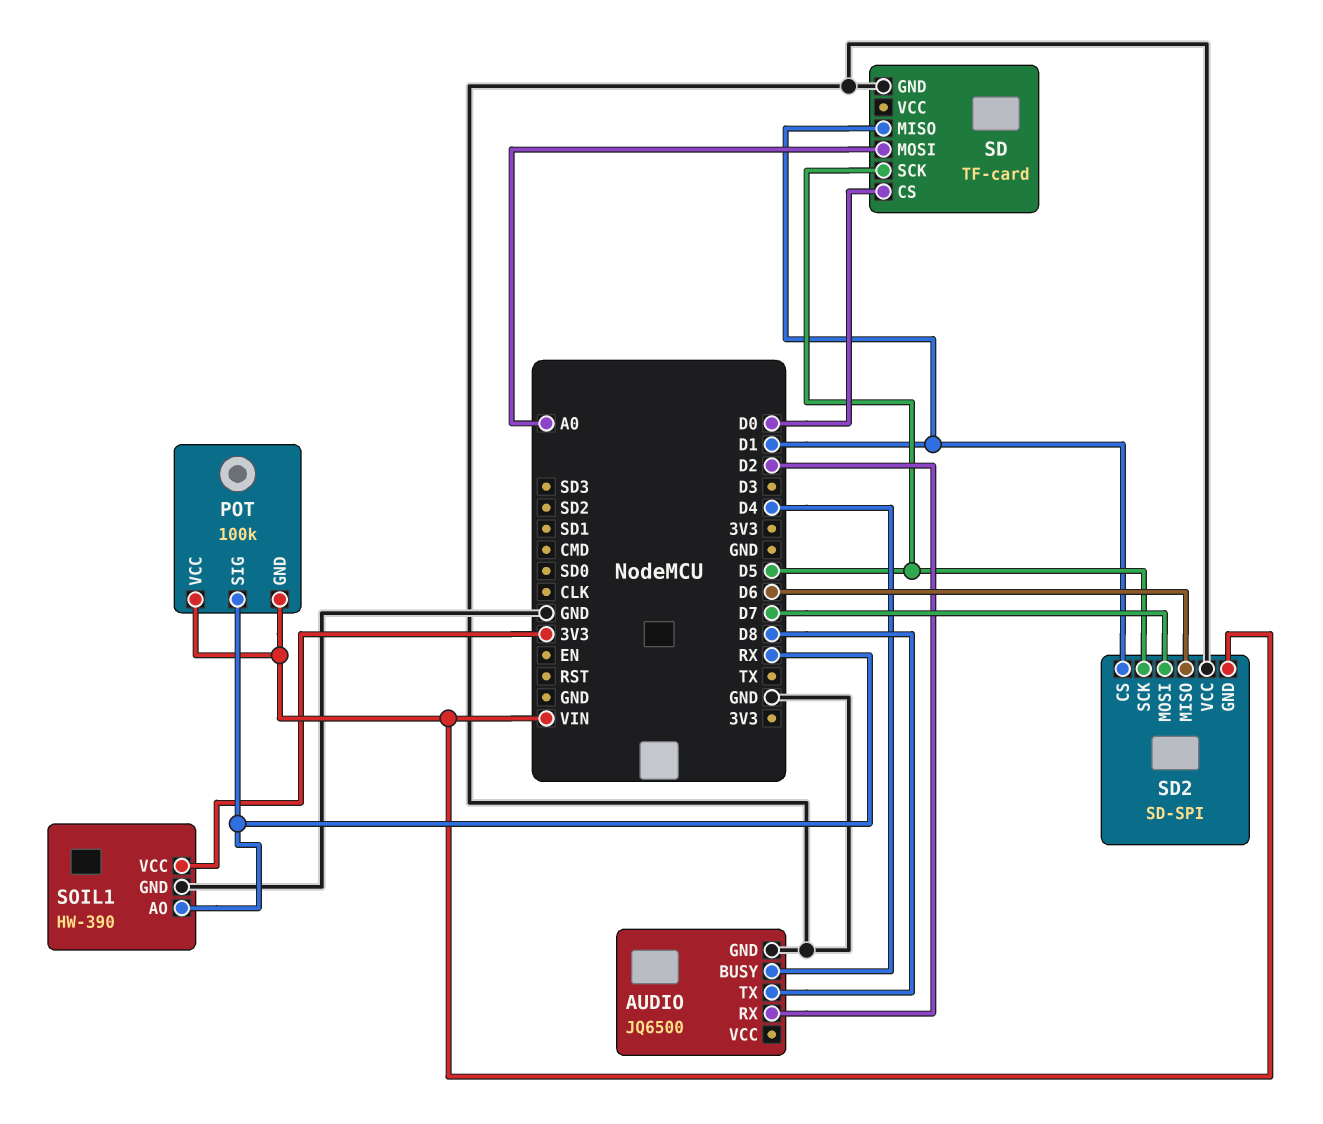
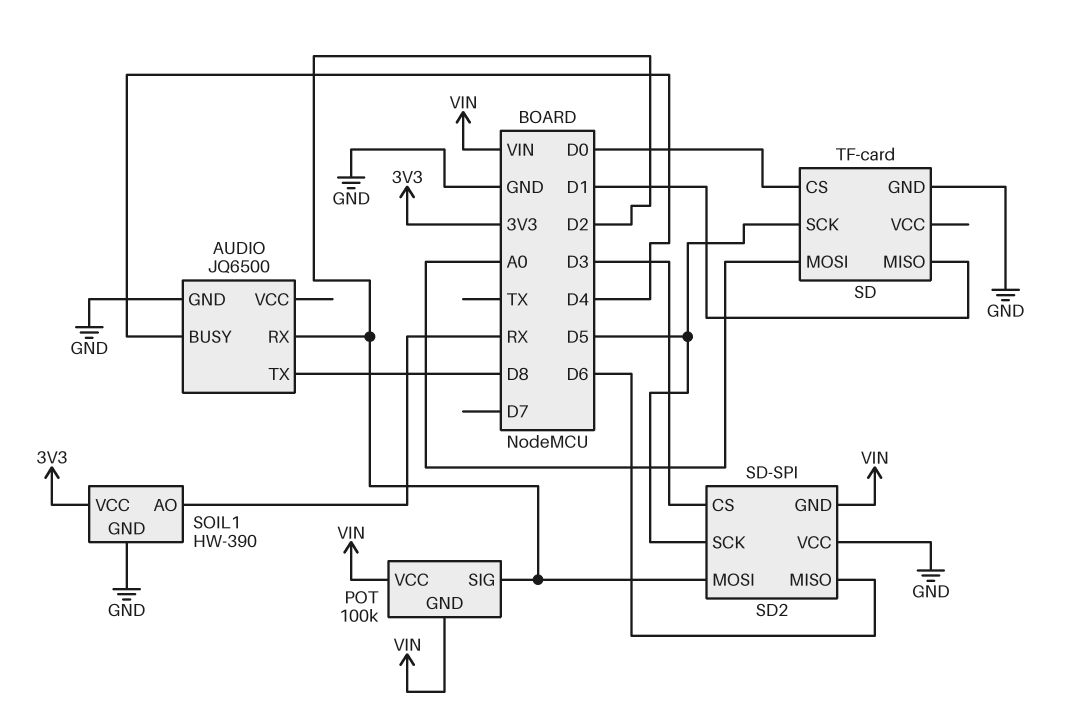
POT pin SIG: RX -> D2
SD2 pin CS: D1 -> D3
SD2 pin MOSI: D7 -> D2

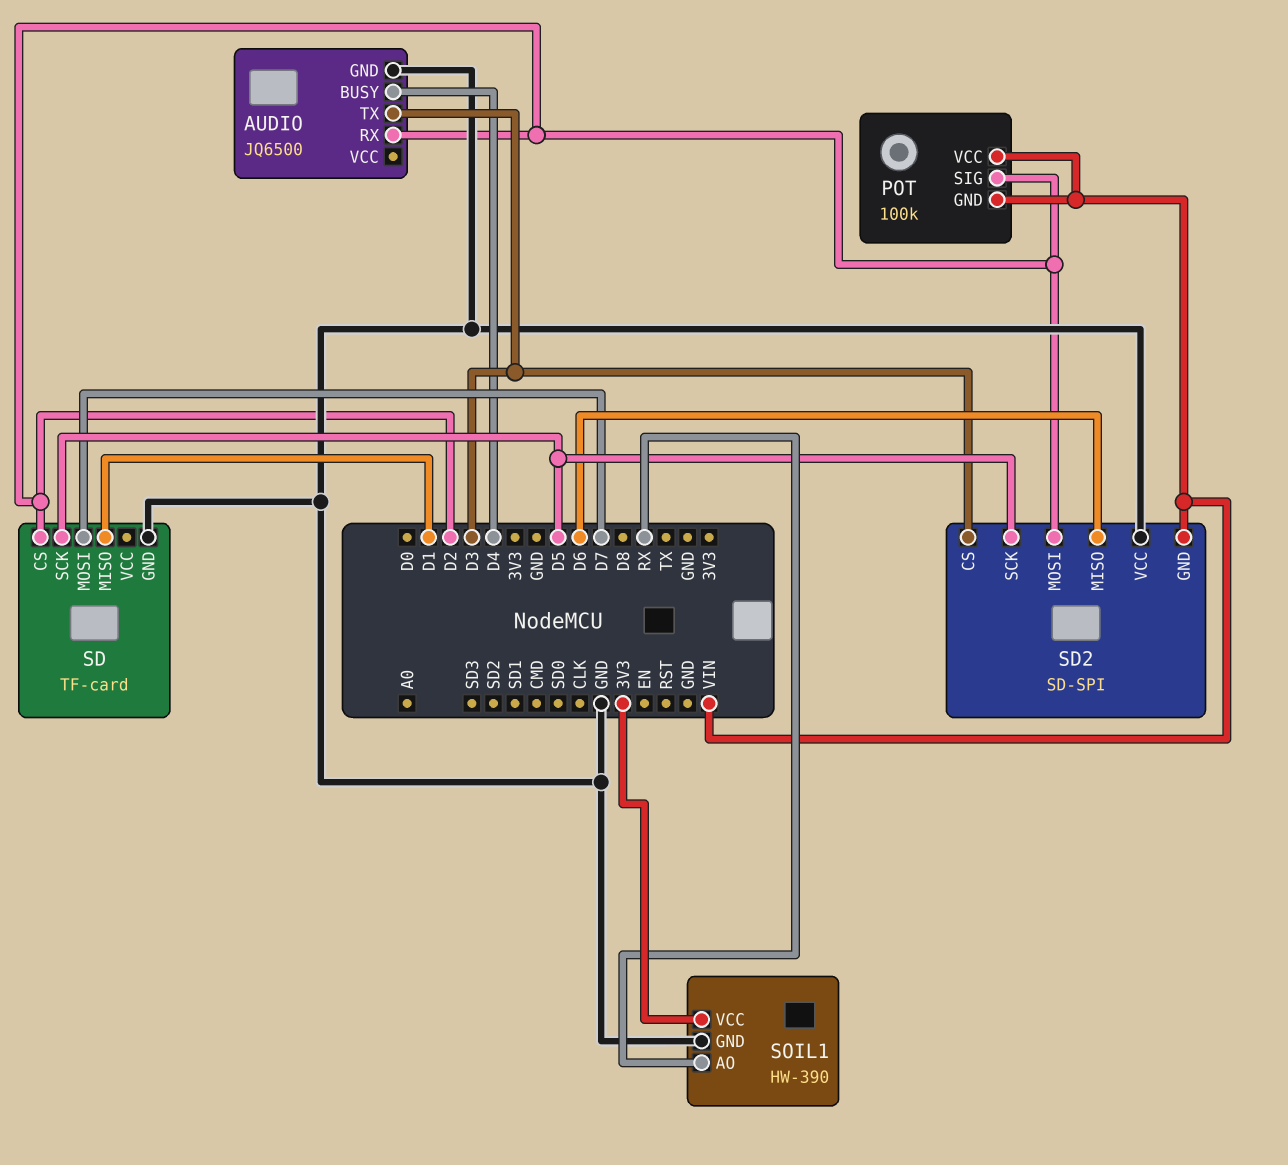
AUDIO pin TX: D8 -> D3
SD pin CS: D0 -> D2
SD pin MOSI: A0 -> D7

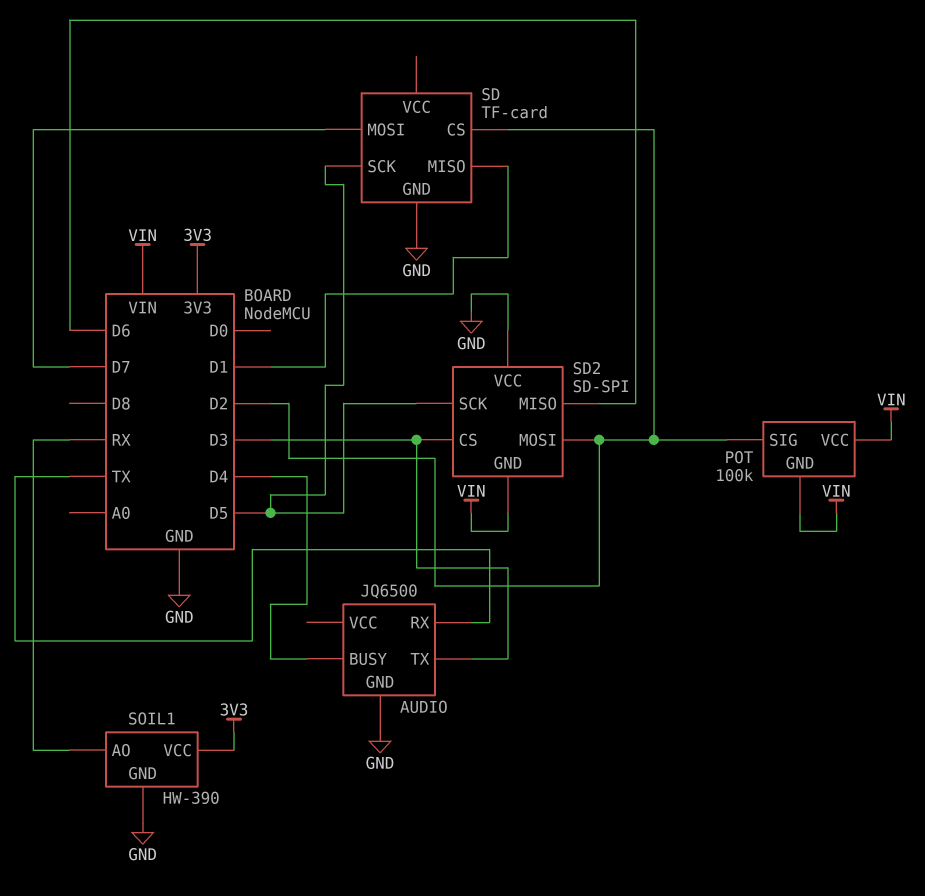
AUDIO pin RX: D2 -> TX

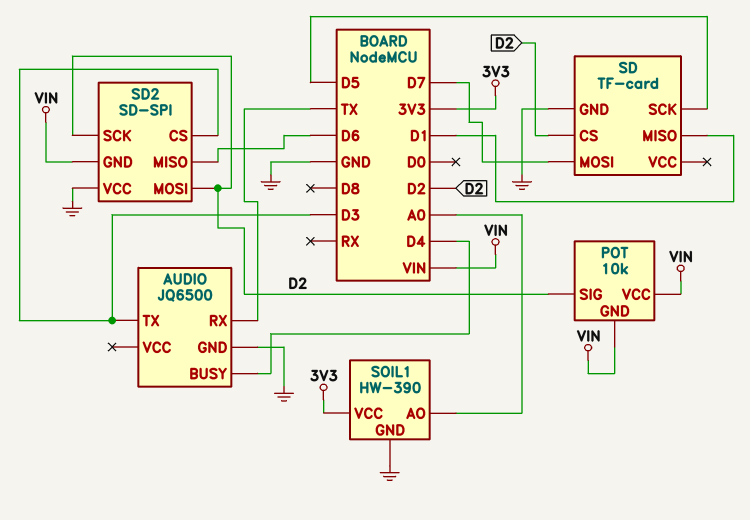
POT: 100k -> 10k
SD2 pin SCK: D5 -> D2
SOIL1 pin AO: RX -> A0

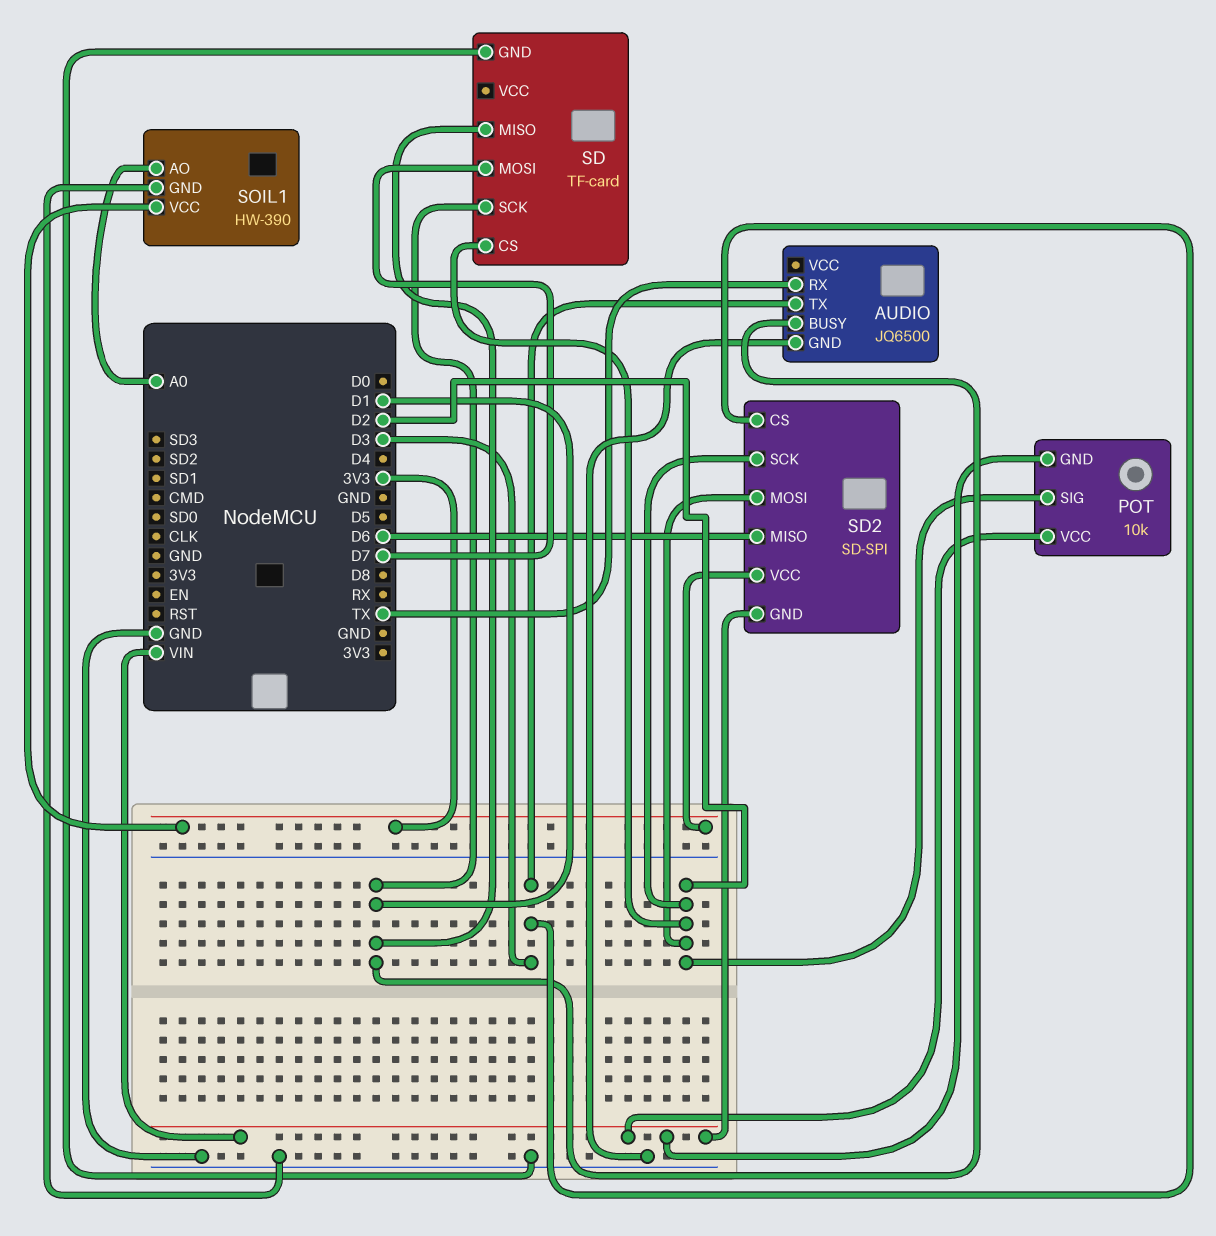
AUDIO pin BUSY: D4 -> D1
SD pin SCK: D5 -> D1
SD2 pin VCC: GND -> 3V3

